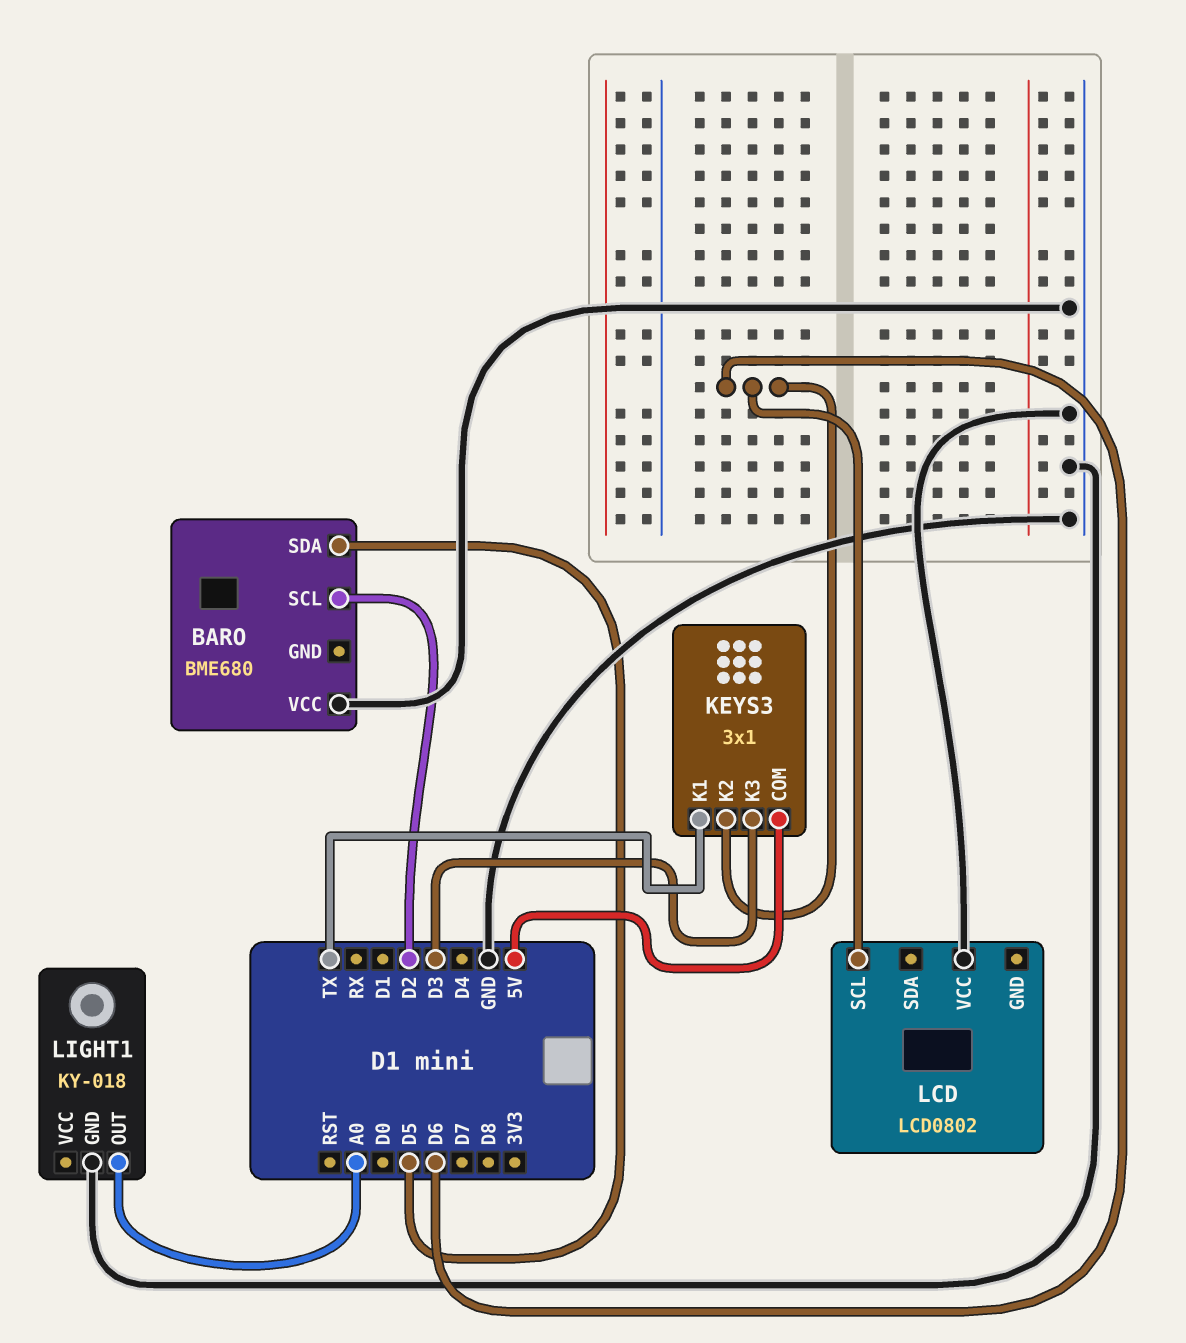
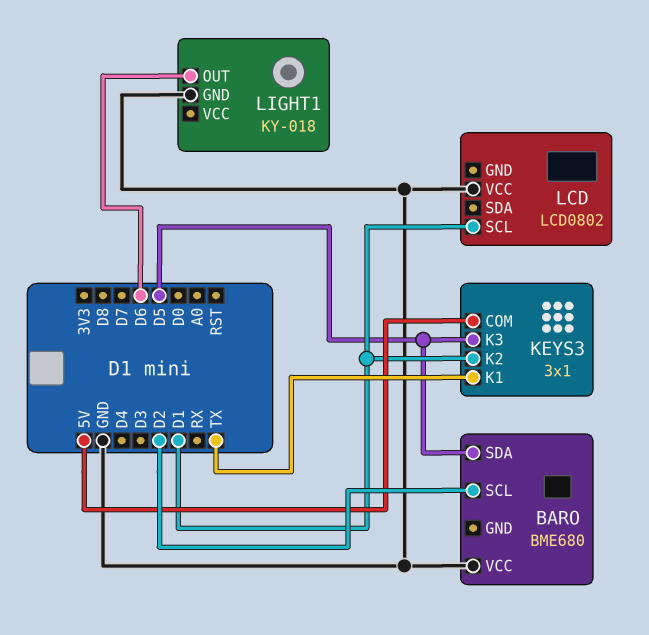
KEYS3 pin K2: D6 -> D1
KEYS3 pin K3: D3 -> D5
LCD pin SCL: D6 -> D1
LIGHT1 pin OUT: A0 -> D6

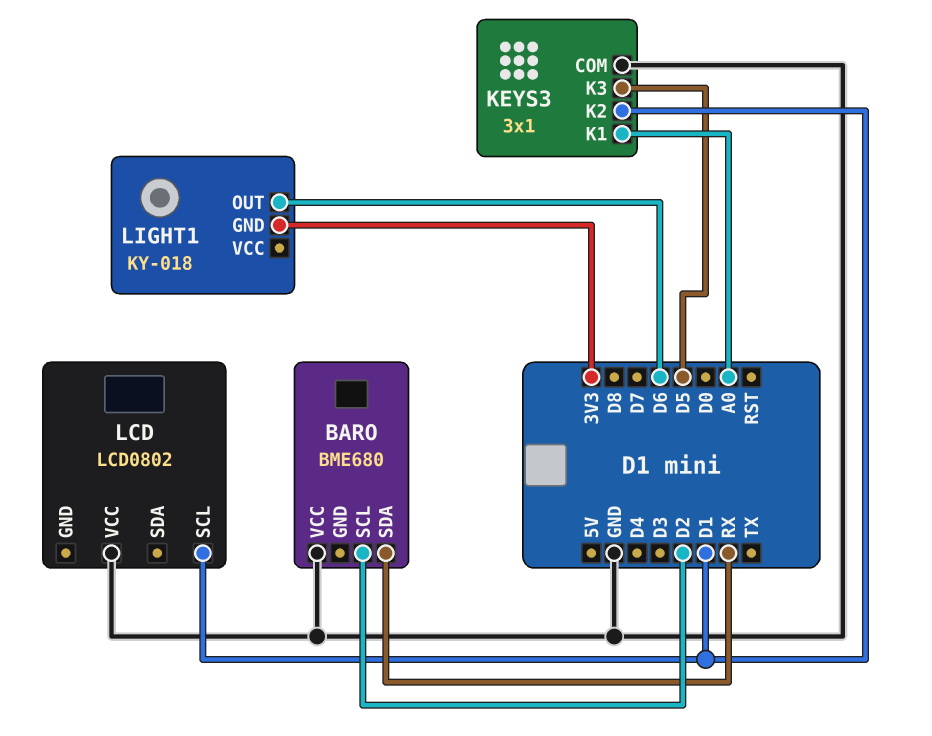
BARO pin SDA: D5 -> RX
KEYS3 pin COM: 5V -> GND
KEYS3 pin K1: TX -> A0
LIGHT1 pin GND: GND -> 3V3

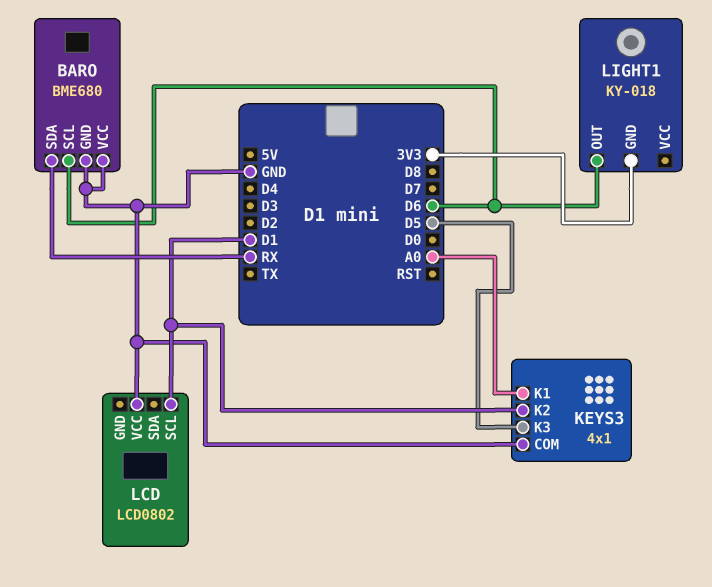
BARO pin GND: none -> GND
BARO pin SCL: D2 -> D6
KEYS3: 3x1 -> 4x1

